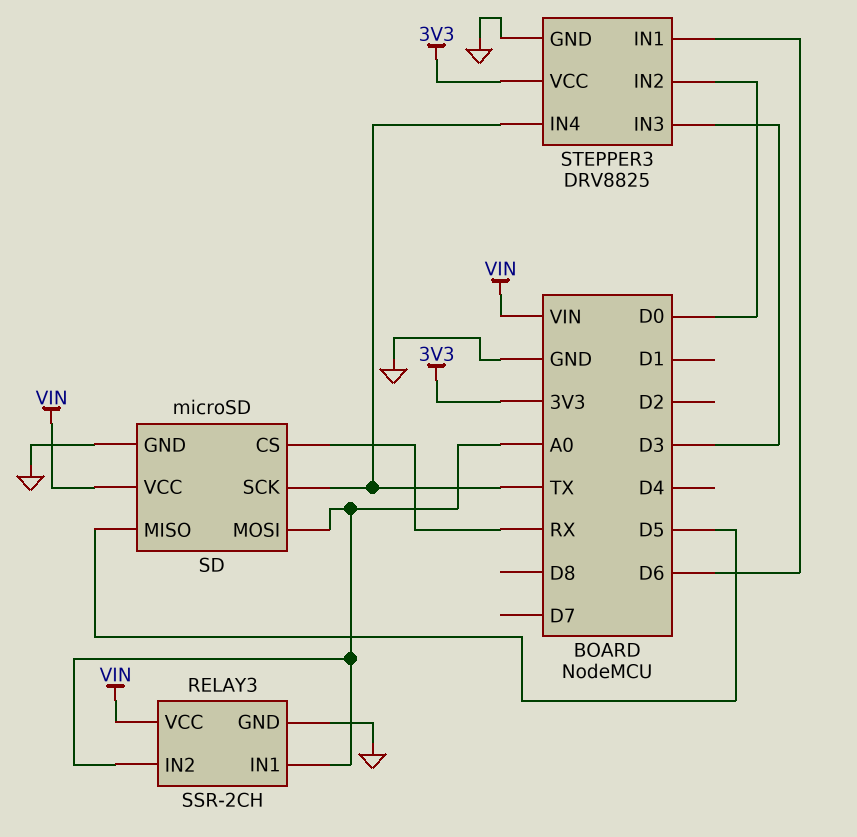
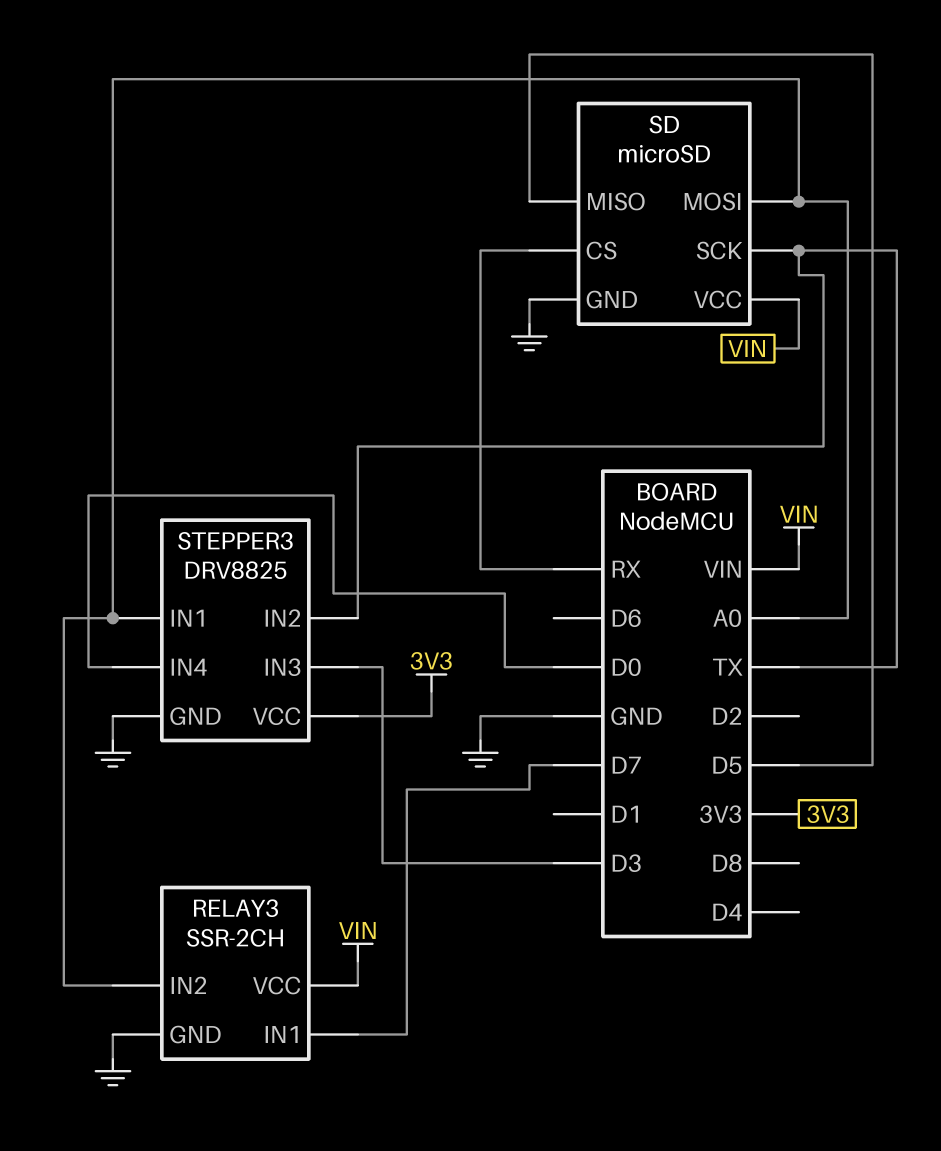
RELAY3 pin IN1: A0 -> D7
STEPPER3 pin IN1: D6 -> A0
STEPPER3 pin IN2: D0 -> TX
STEPPER3 pin IN4: TX -> D0

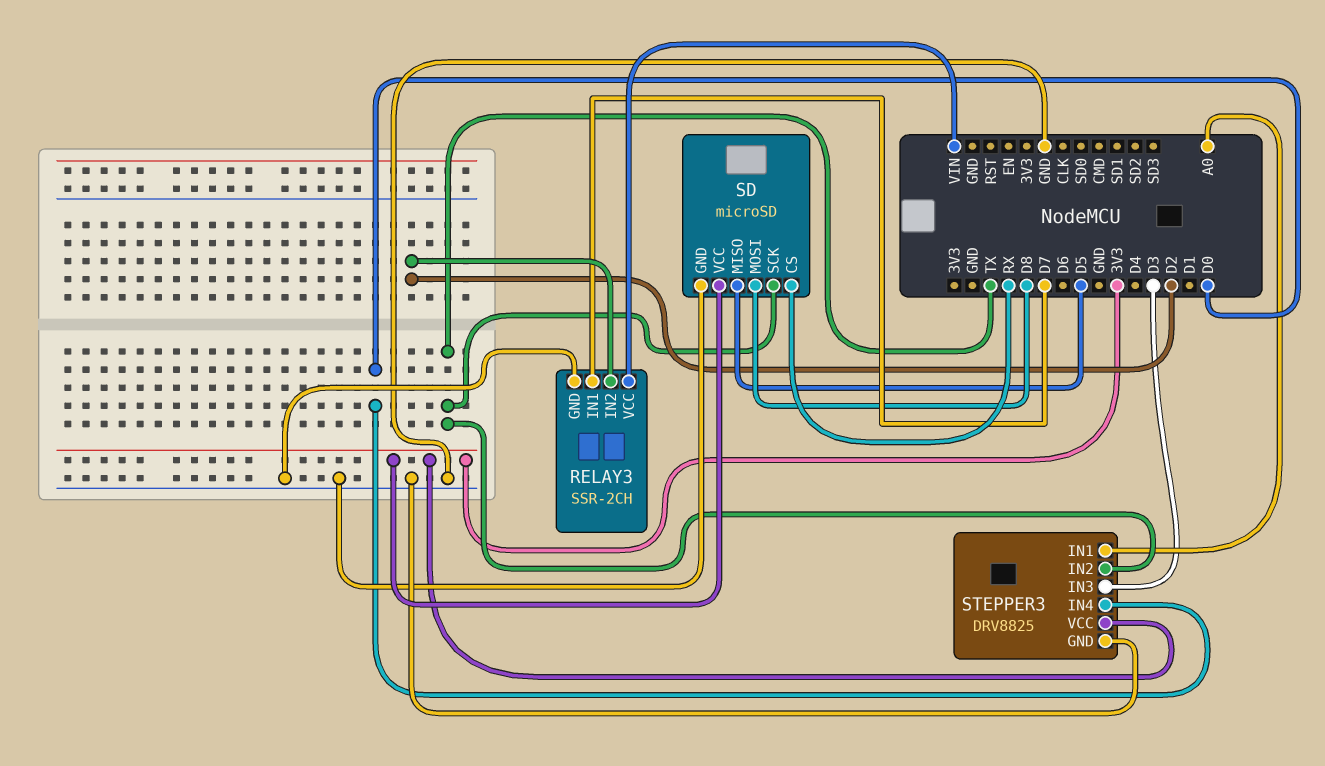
RELAY3 pin IN2: A0 -> D2
SD pin MOSI: A0 -> D8
SD pin VCC: VIN -> 3V3

